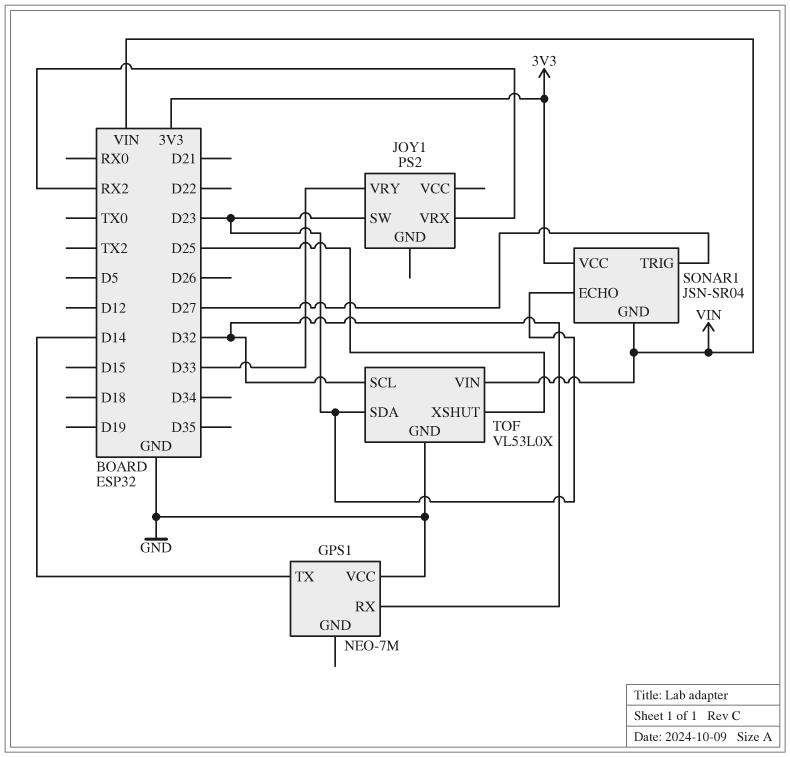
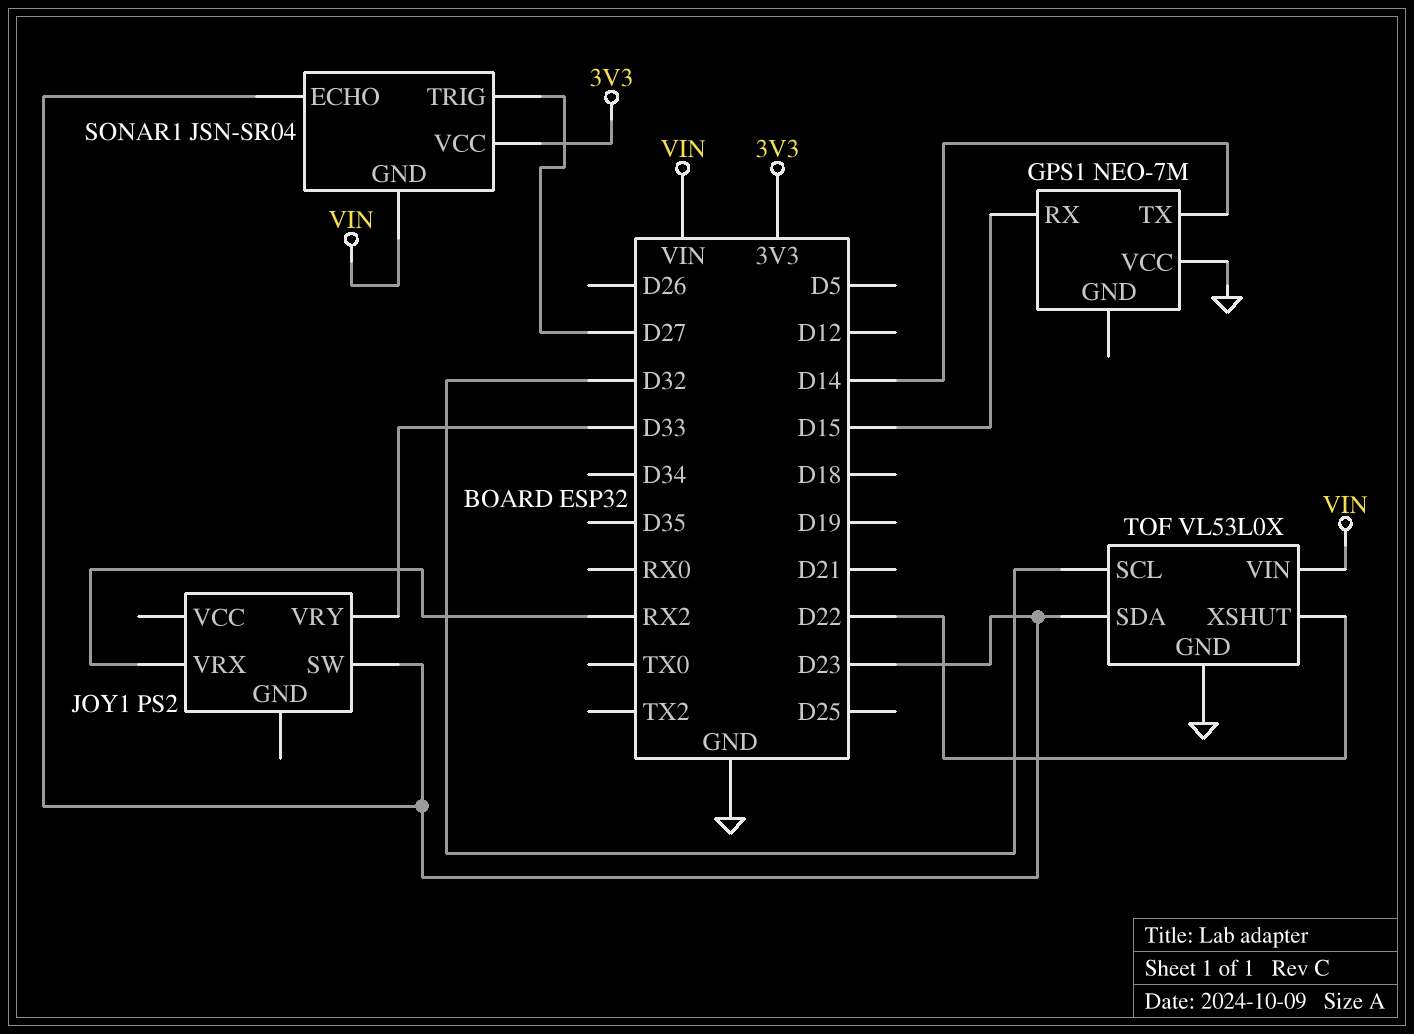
GPS1 pin RX: D32 -> D15
TOF pin XSHUT: D25 -> D22

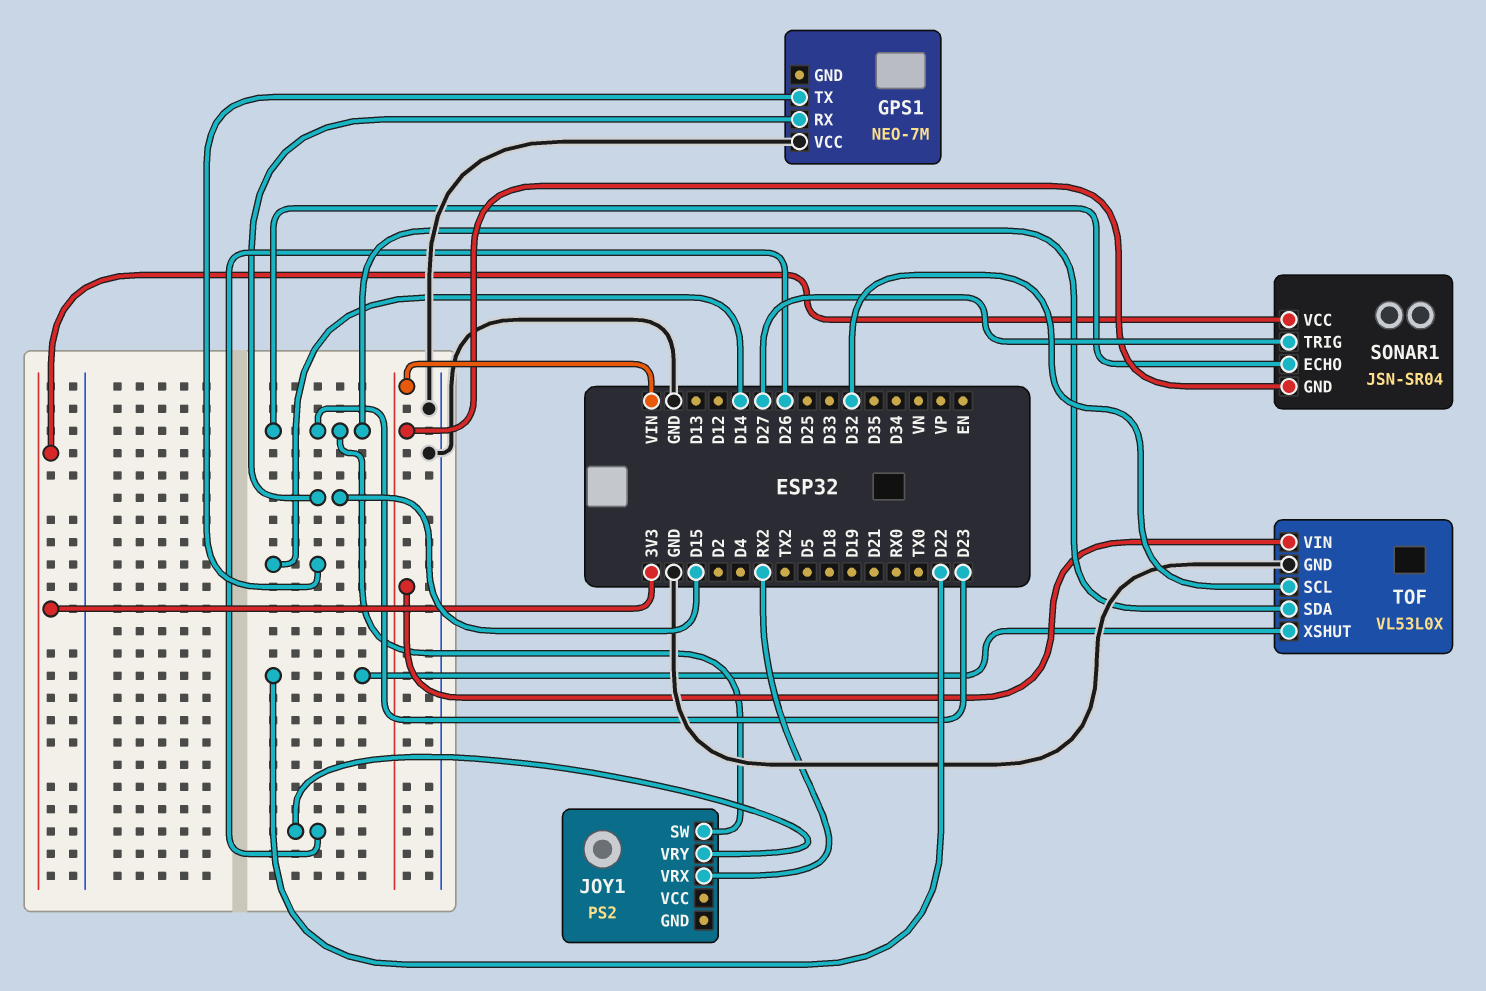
JOY1 pin VRY: D33 -> D26

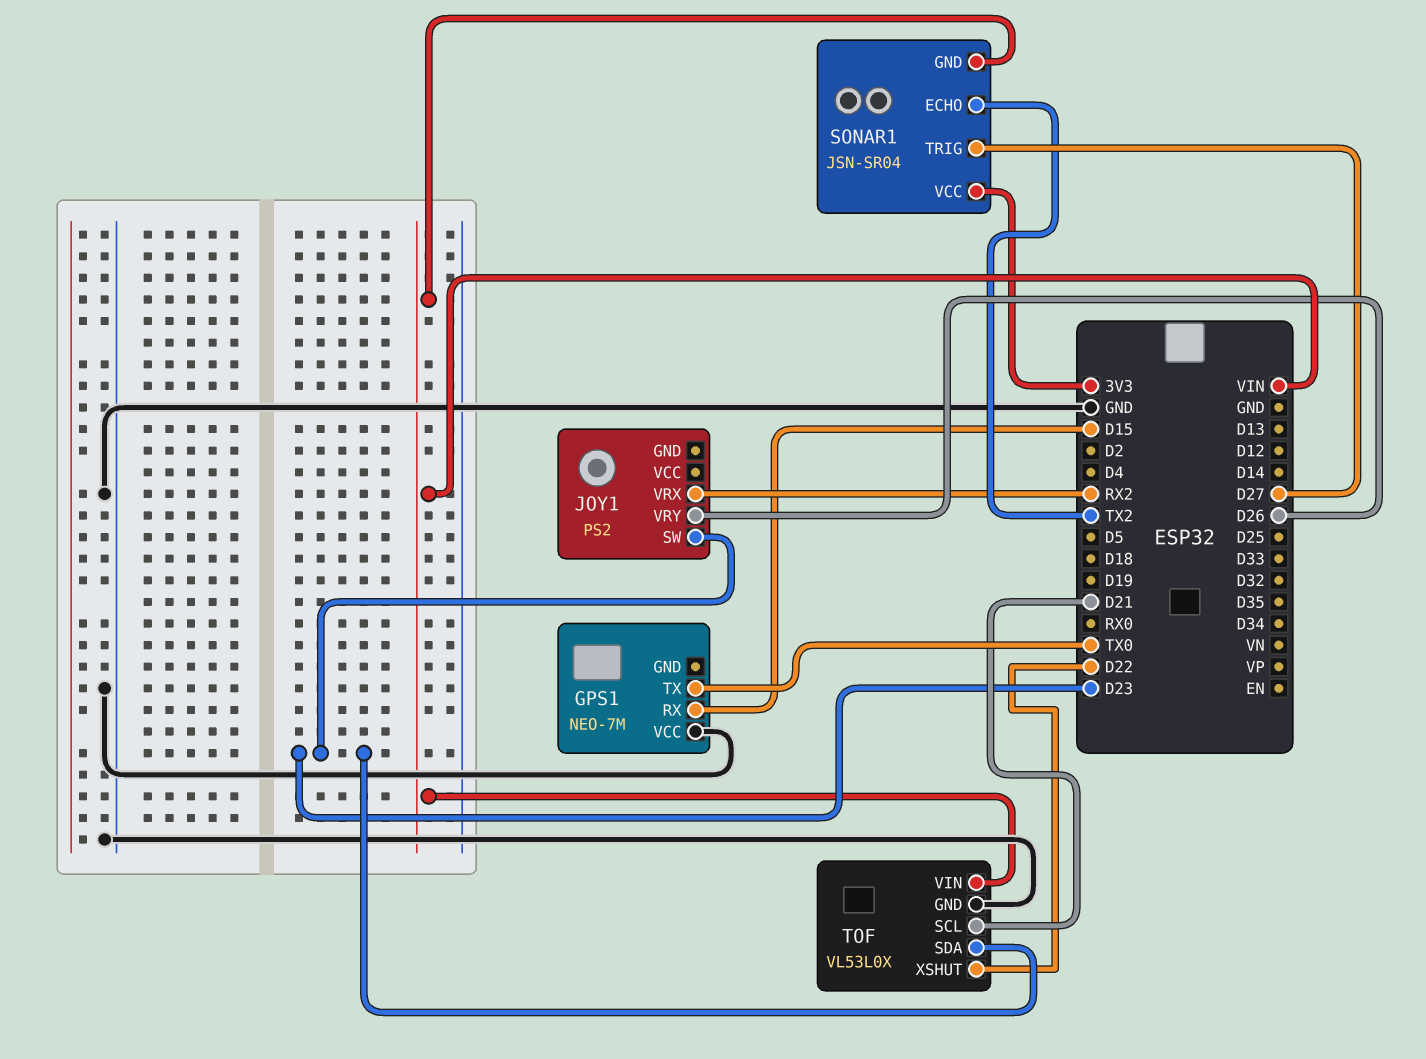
GPS1 pin TX: D14 -> TX0
SONAR1 pin ECHO: D23 -> TX2
TOF pin SCL: D32 -> D21

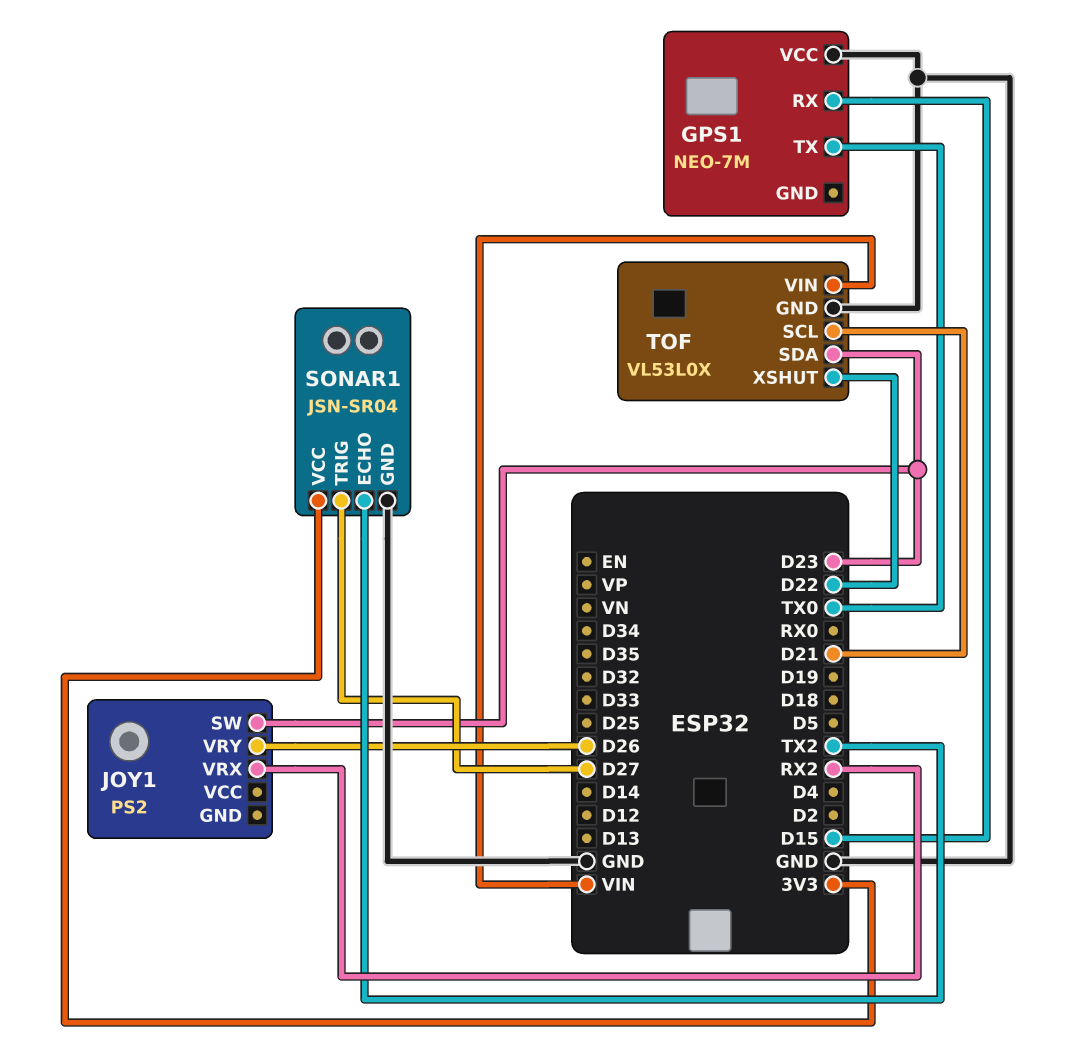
SONAR1 pin GND: VIN -> GND

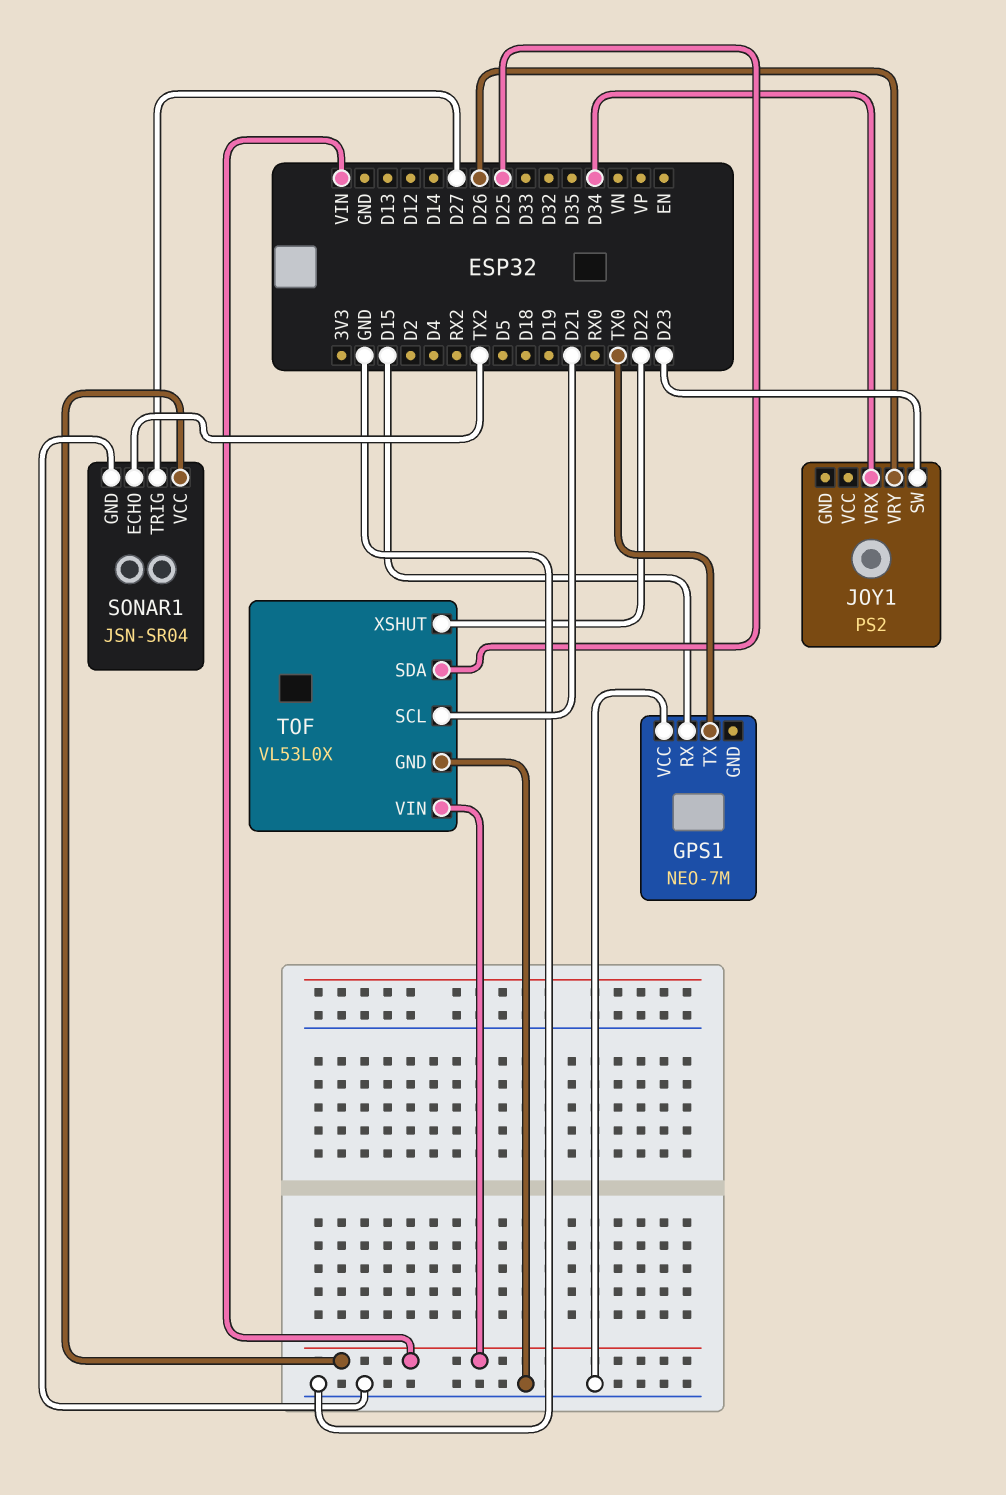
JOY1 pin VRX: RX2 -> D34
SONAR1 pin VCC: 3V3 -> VIN
TOF pin SDA: D23 -> D25

